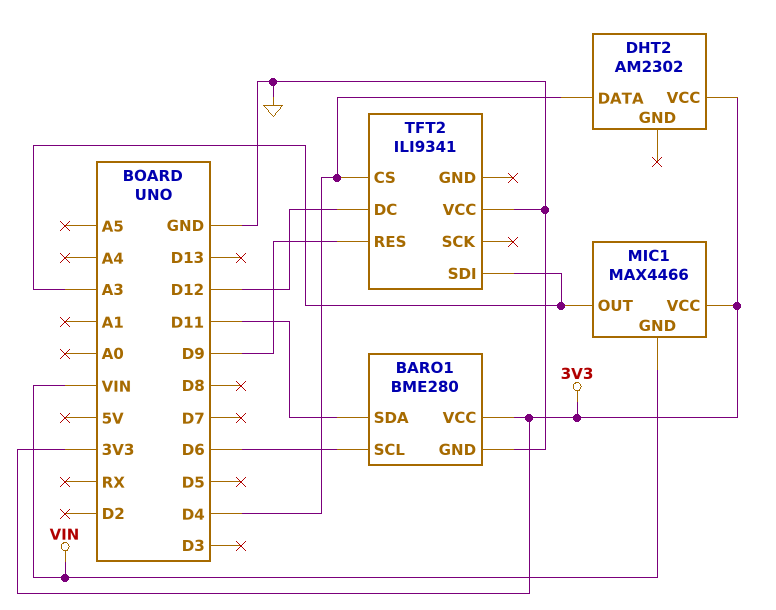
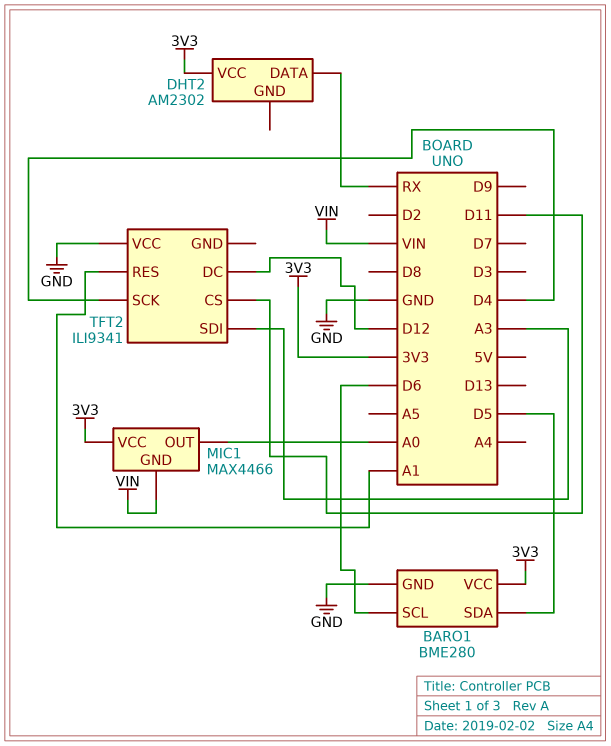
BARO1 pin SDA: D11 -> D5
DHT2 pin DATA: D4 -> RX
MIC1 pin OUT: A3 -> A0
TFT2 pin CS: D4 -> D11
TFT2 pin RES: D9 -> A1
TFT2 pin SCK: none -> D4

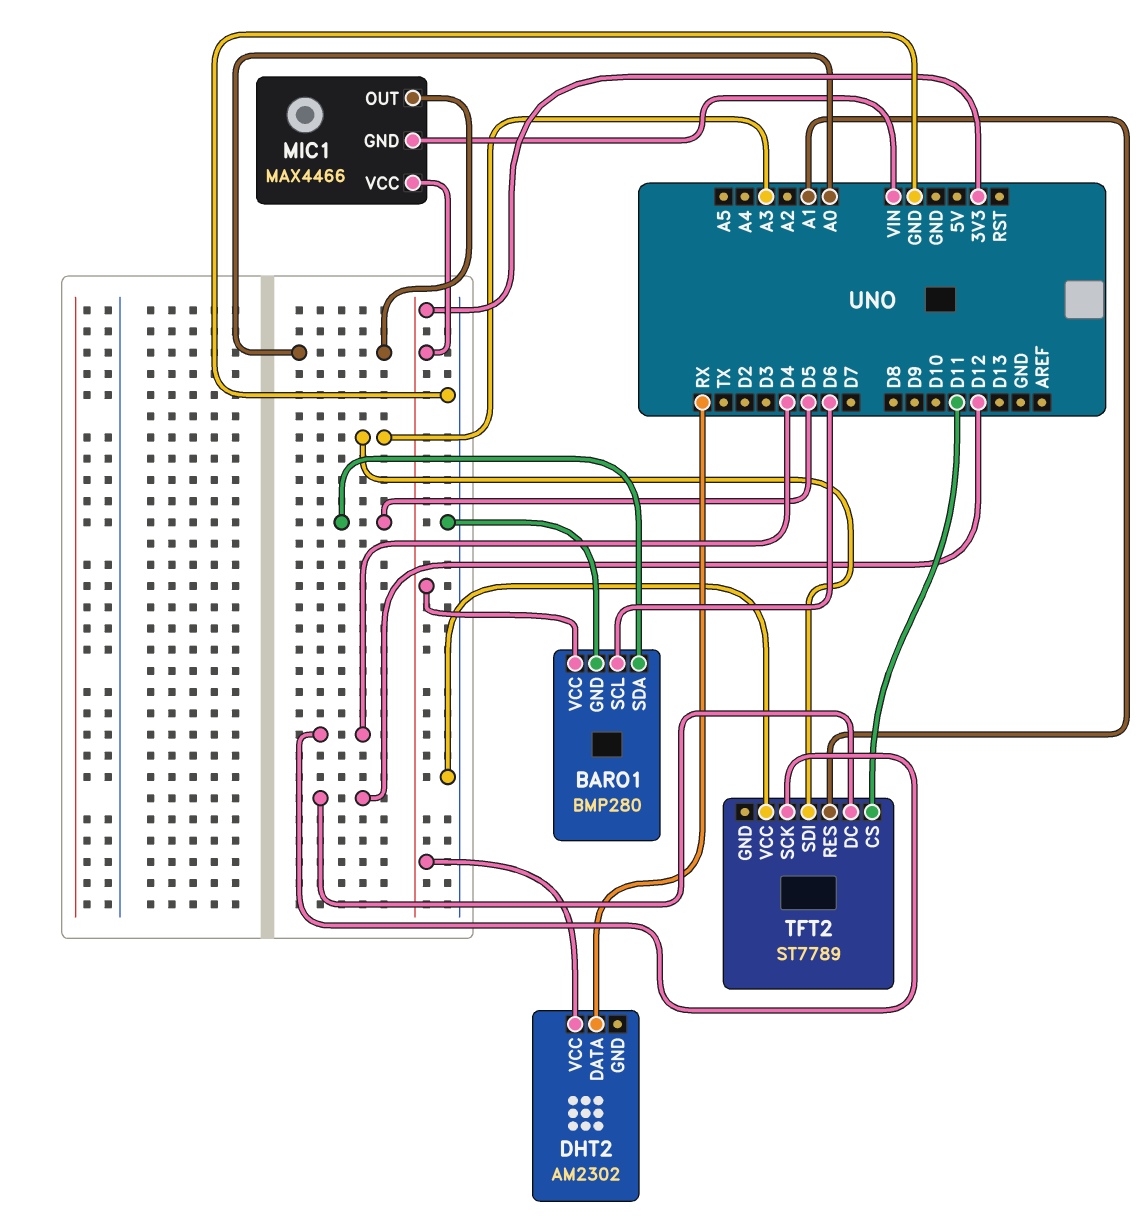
BARO1: BME280 -> BMP280
TFT2: ILI9341 -> ST7789

